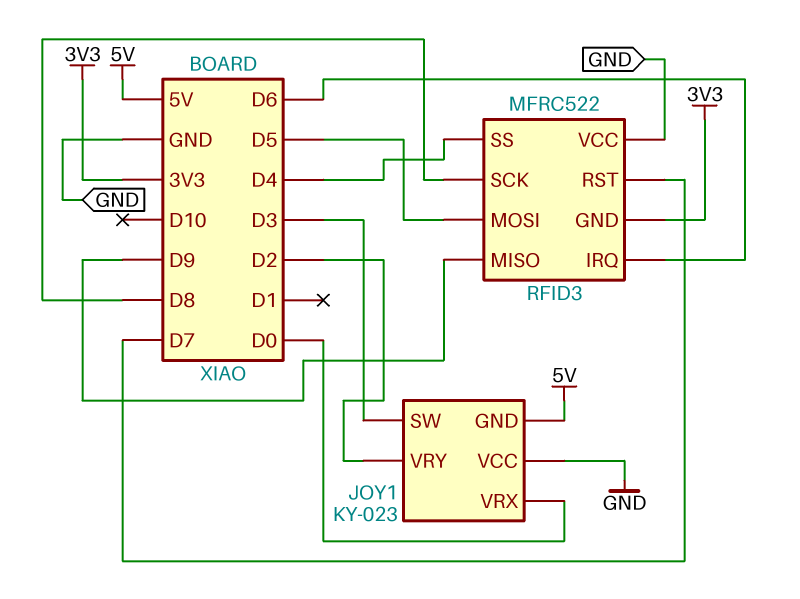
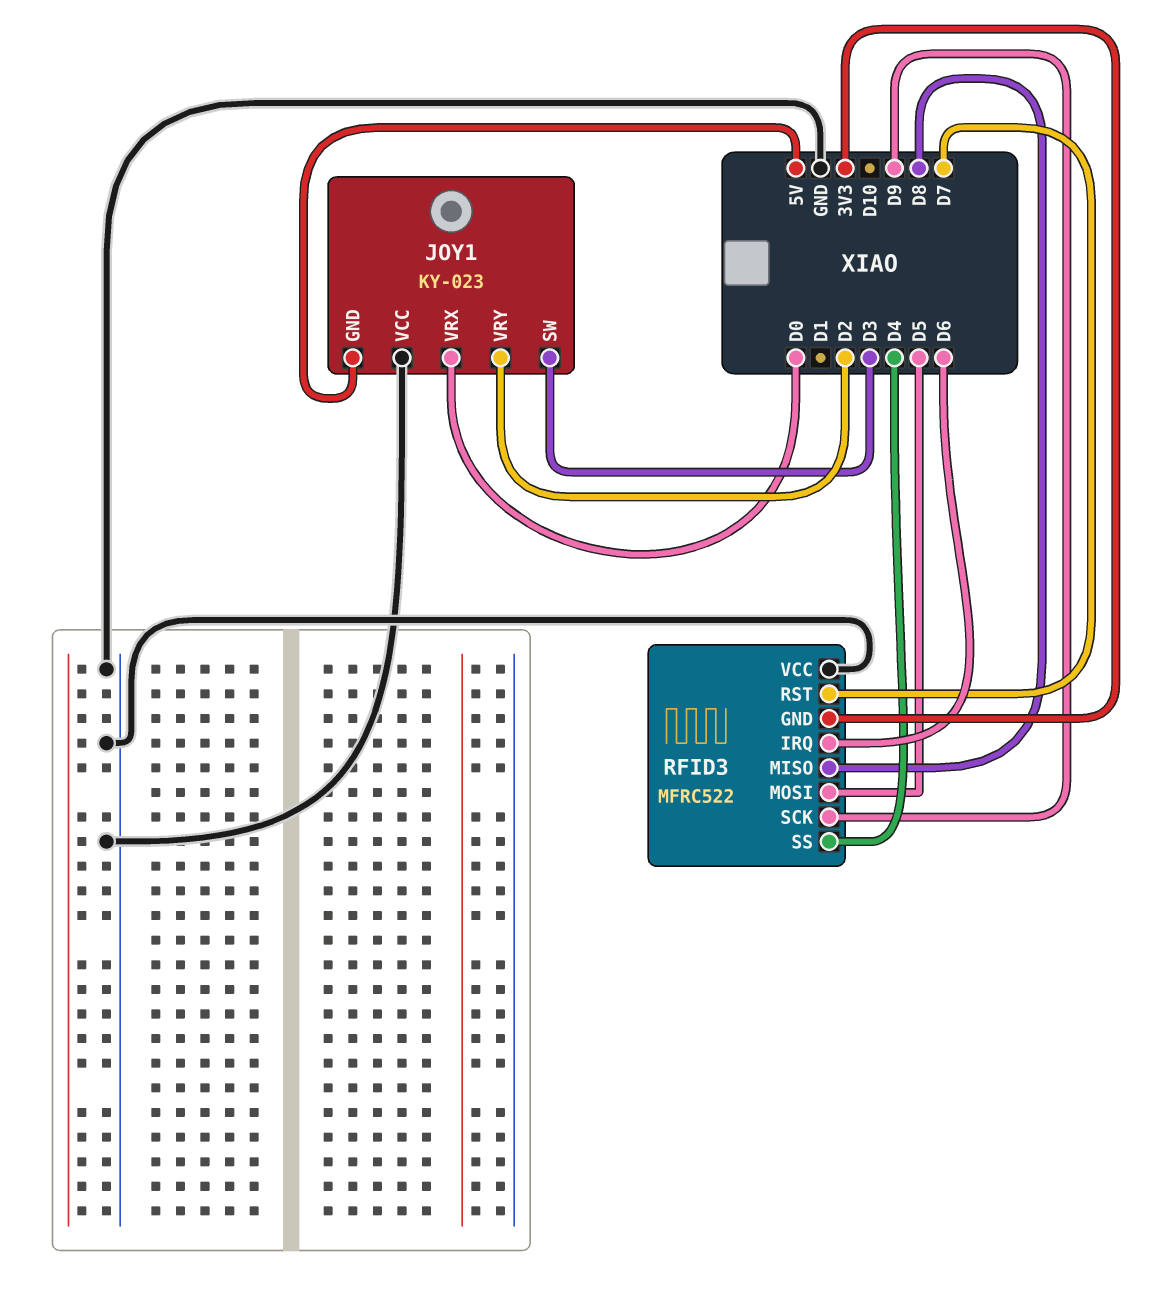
RFID3 pin MISO: D9 -> D8
RFID3 pin SCK: D8 -> D9

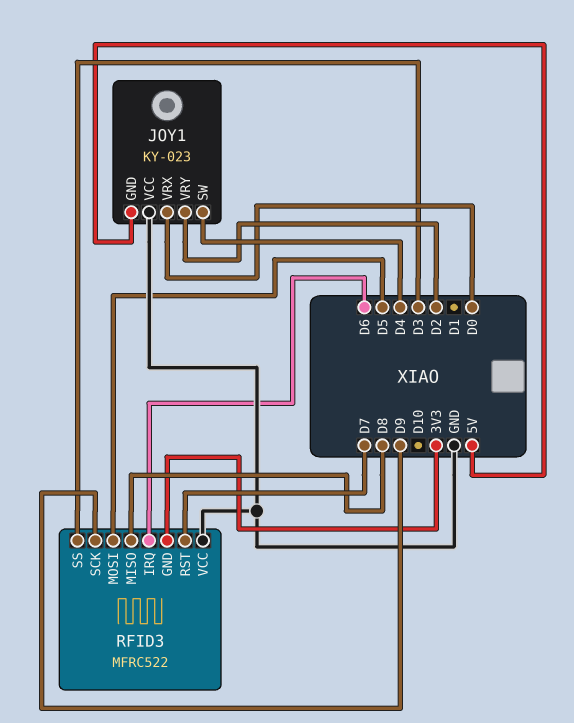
JOY1 pin SW: D3 -> D4
RFID3 pin SS: D4 -> D3

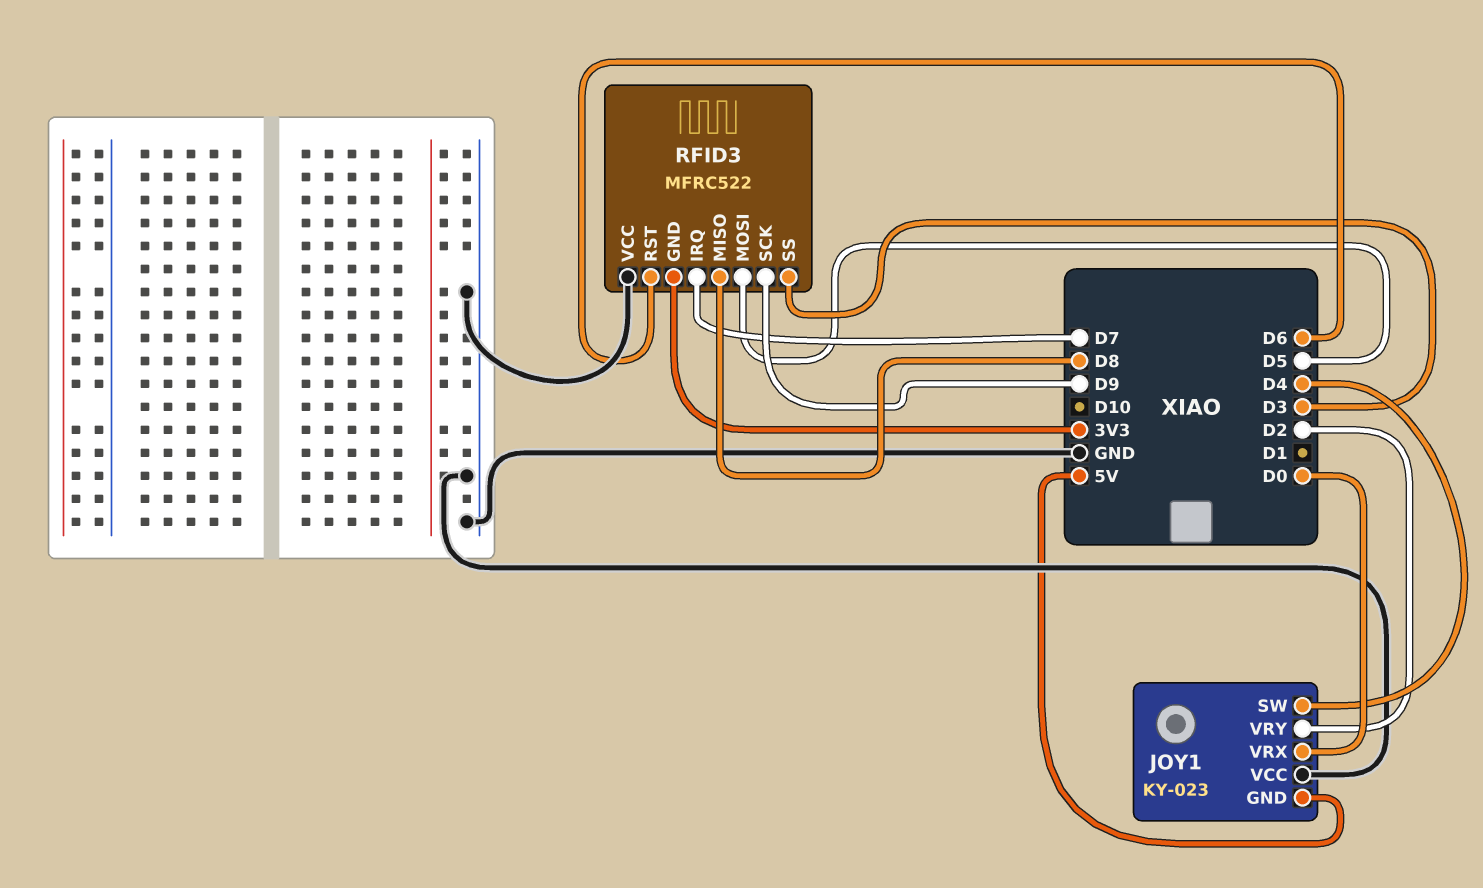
RFID3 pin IRQ: D6 -> D7
RFID3 pin RST: D7 -> D6

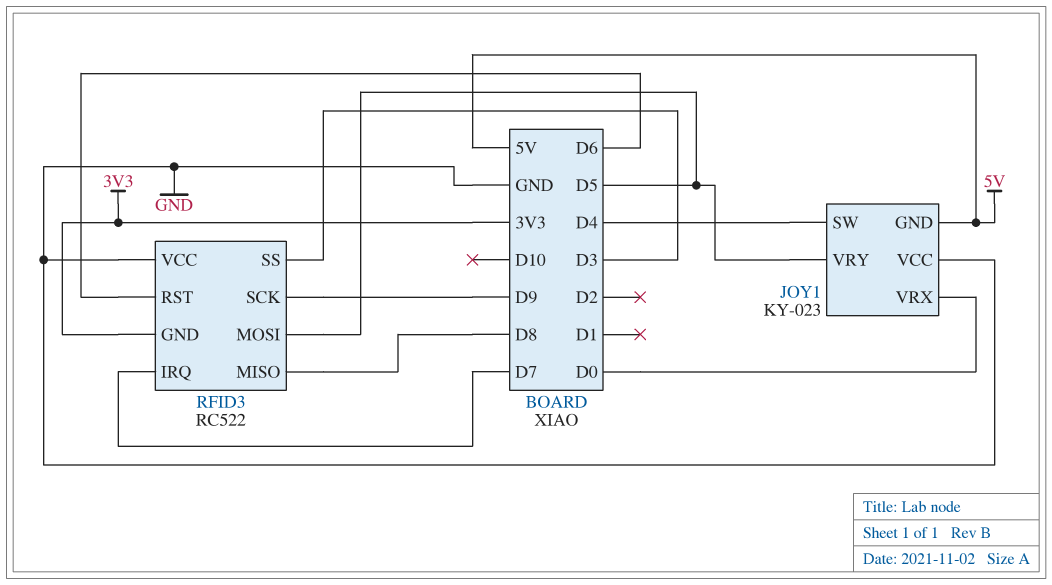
JOY1 pin VRY: D2 -> D5
RFID3: MFRC522 -> RC522

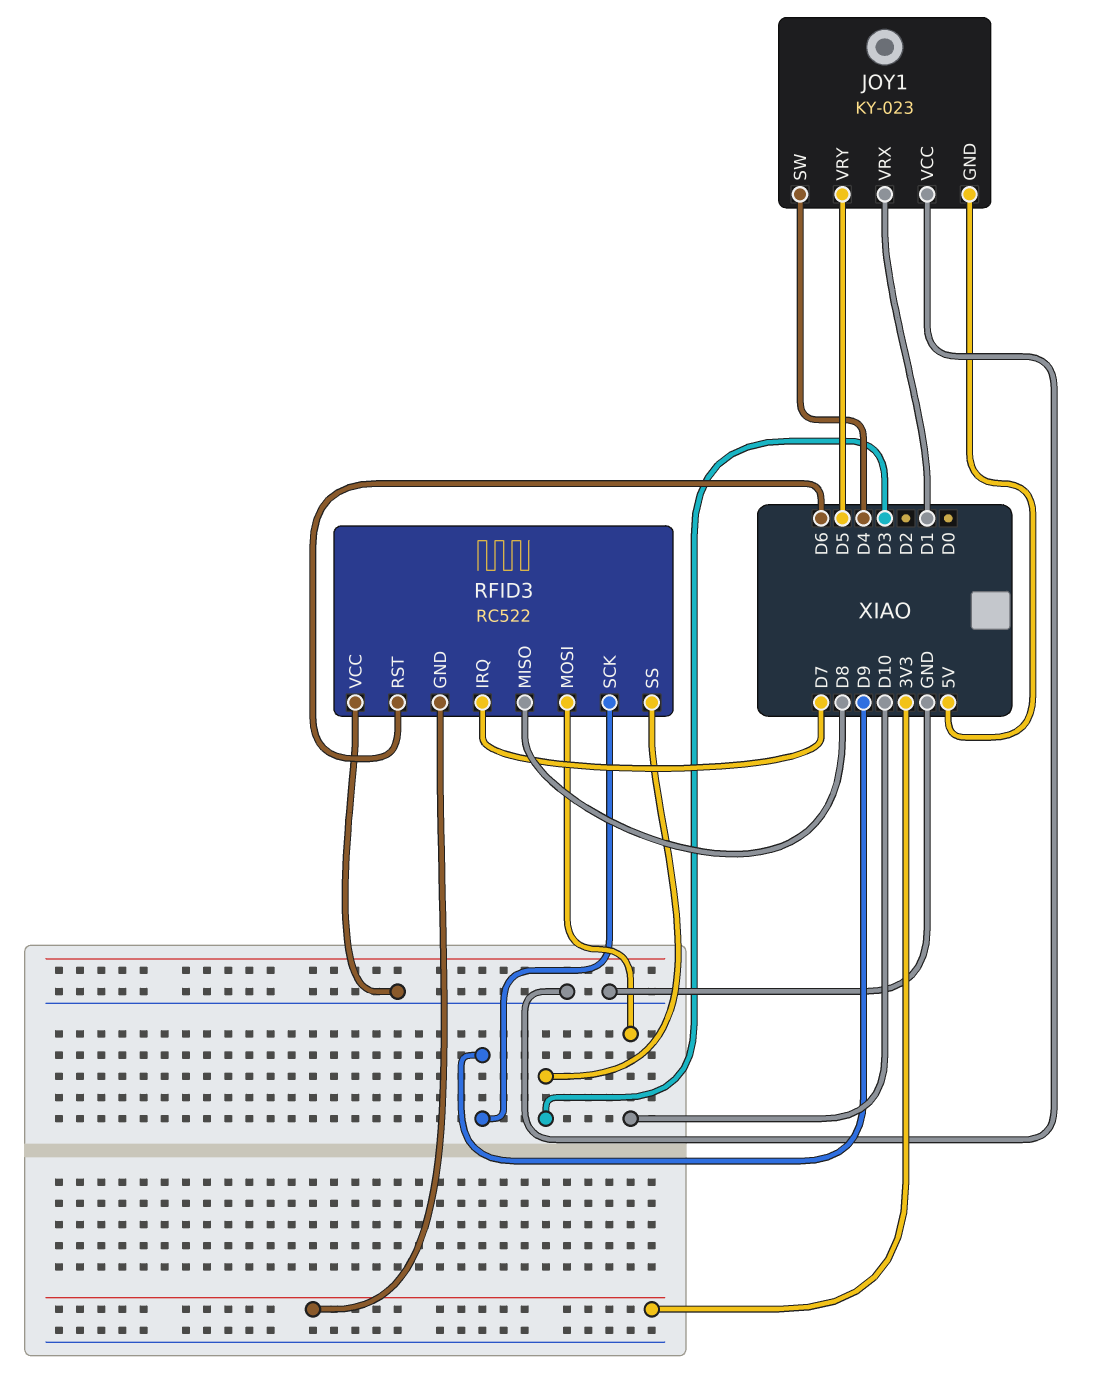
JOY1 pin VRX: D0 -> D1
RFID3 pin MOSI: D5 -> D10

